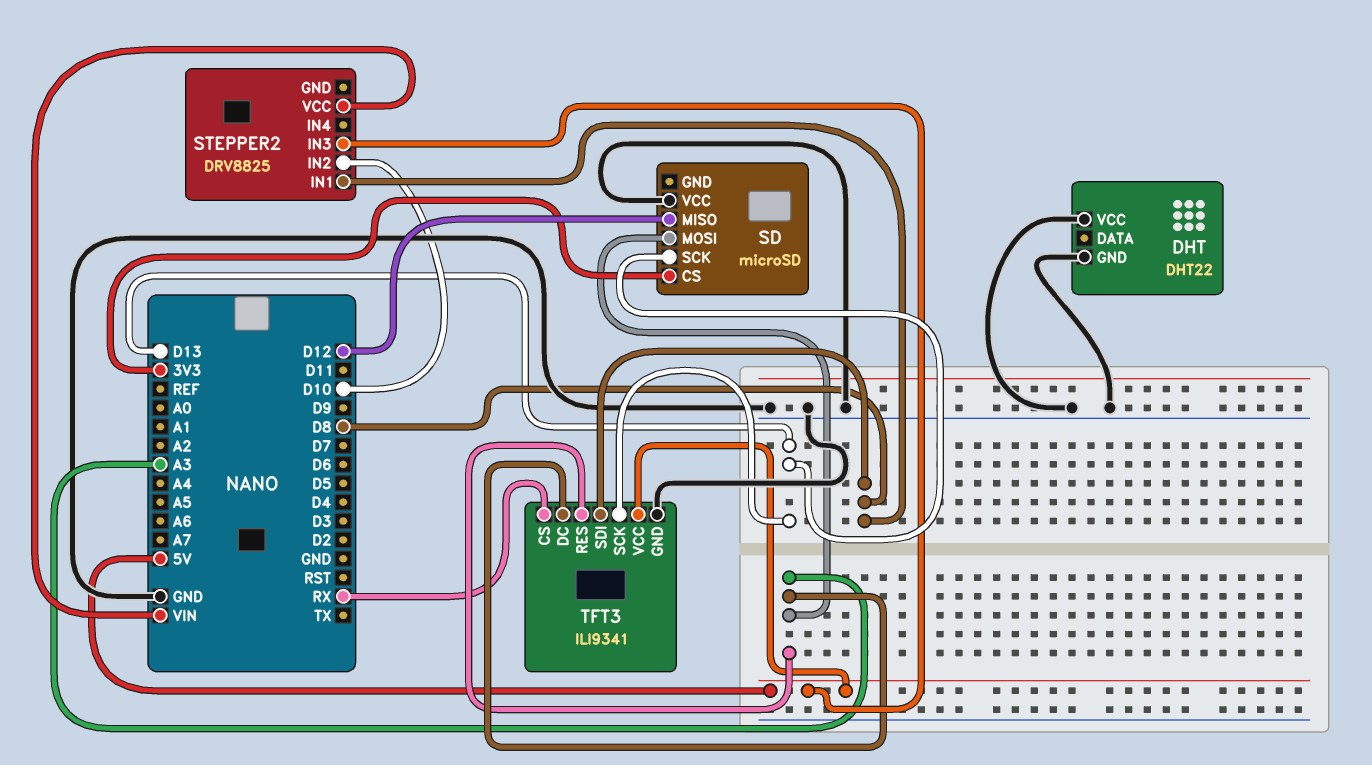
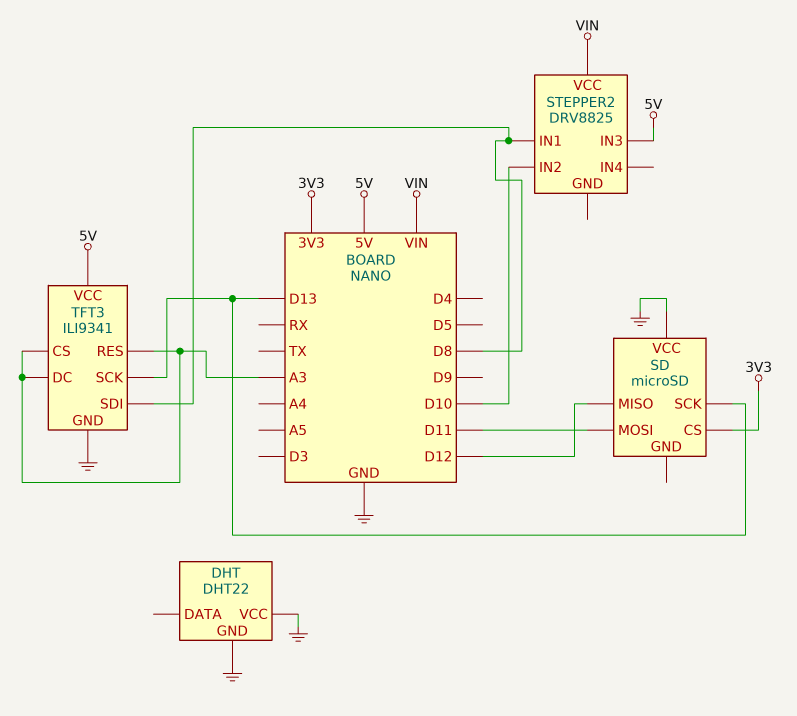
SD pin MOSI: A3 -> D11
TFT3 pin CS: RX -> A3

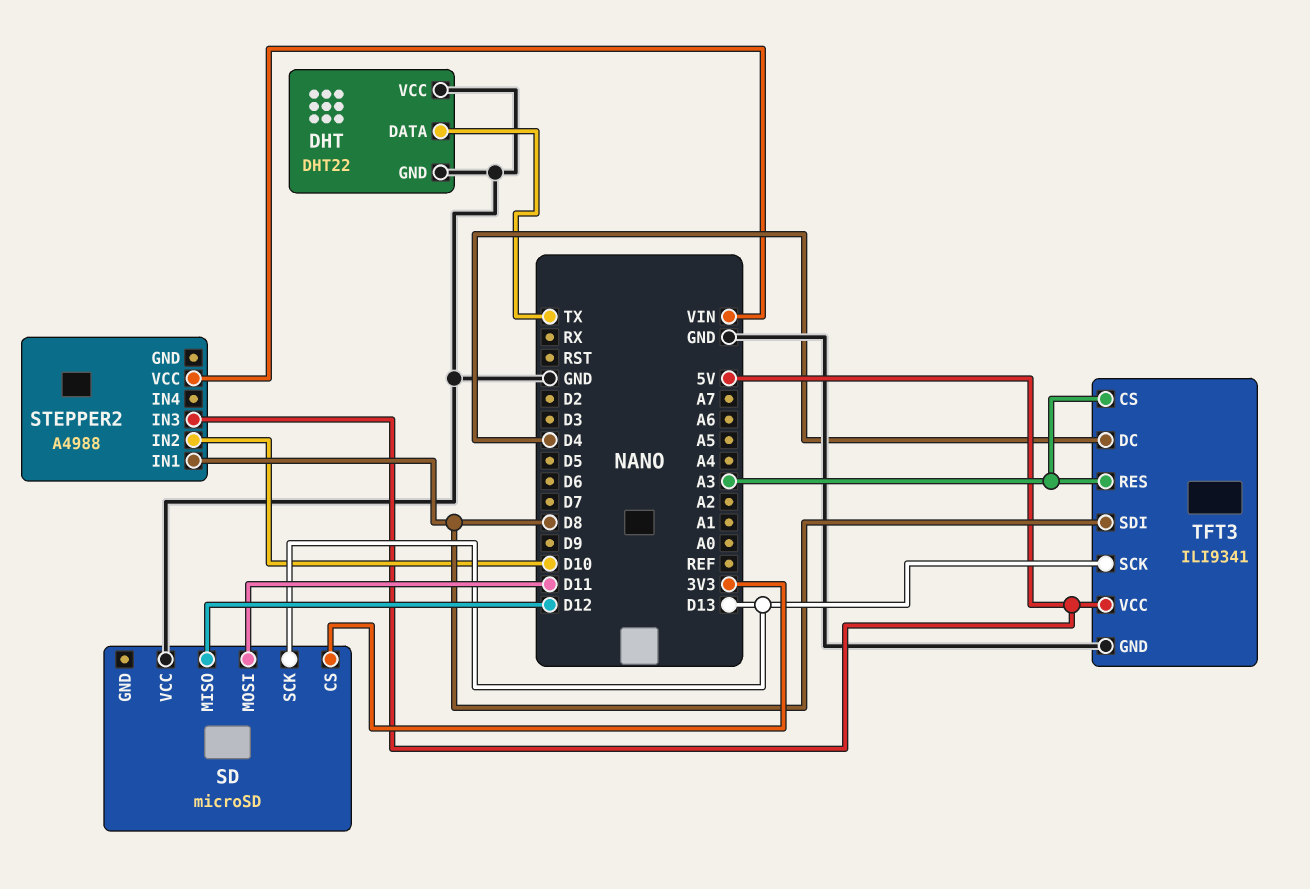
DHT pin DATA: none -> TX
STEPPER2: DRV8825 -> A4988
TFT3 pin DC: A3 -> D4

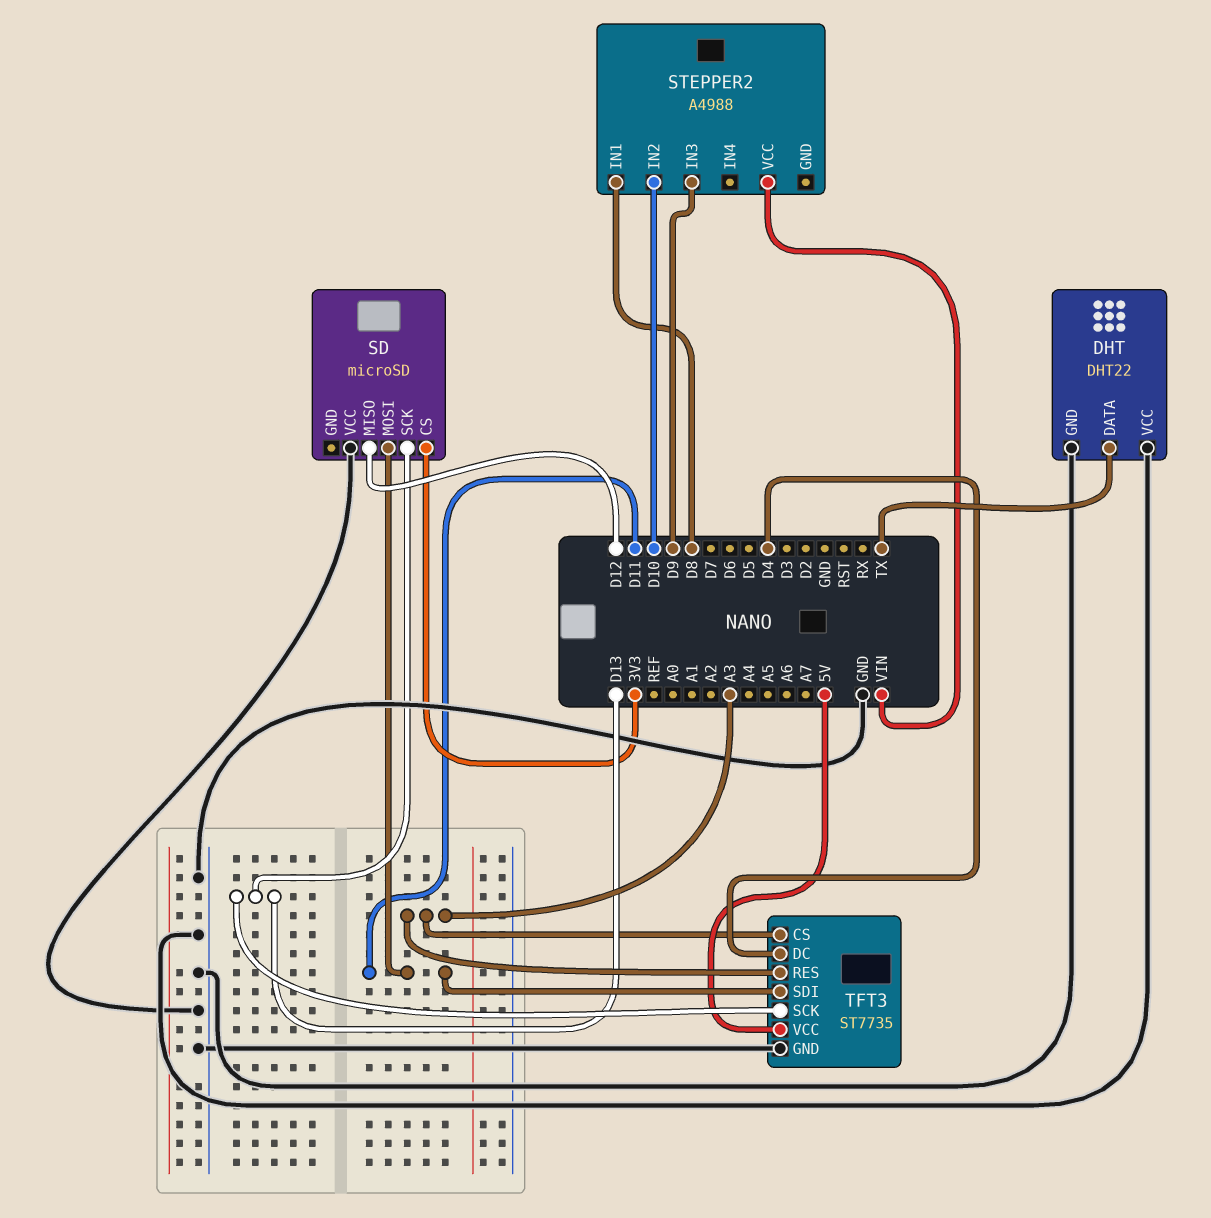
STEPPER2 pin IN3: 5V -> D9
TFT3: ILI9341 -> ST7735
TFT3 pin SDI: D8 -> D11

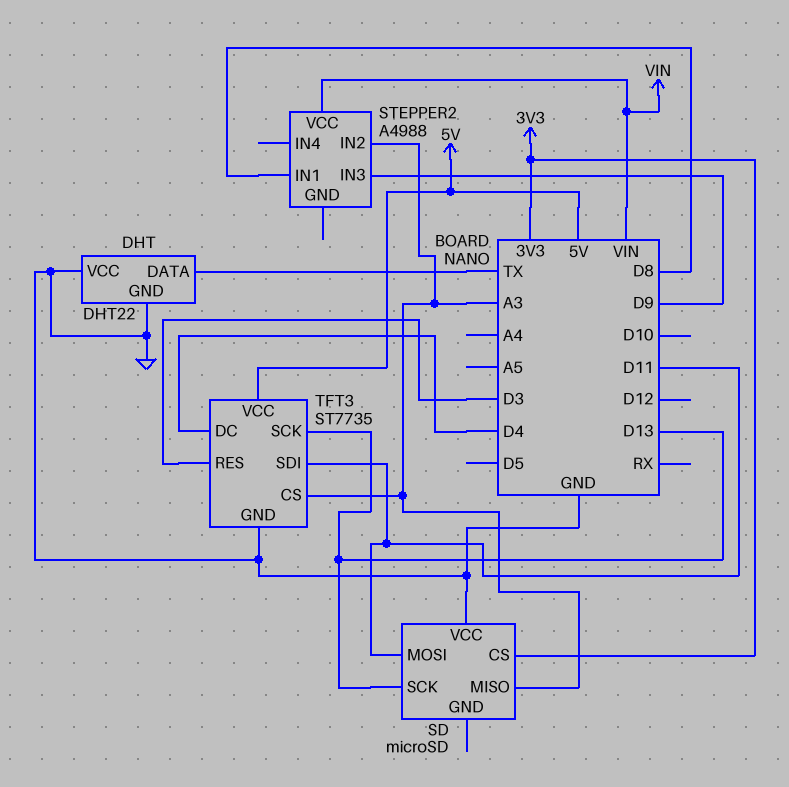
SD pin MISO: D12 -> A3
STEPPER2 pin IN2: D10 -> A3
TFT3 pin RES: A3 -> D3

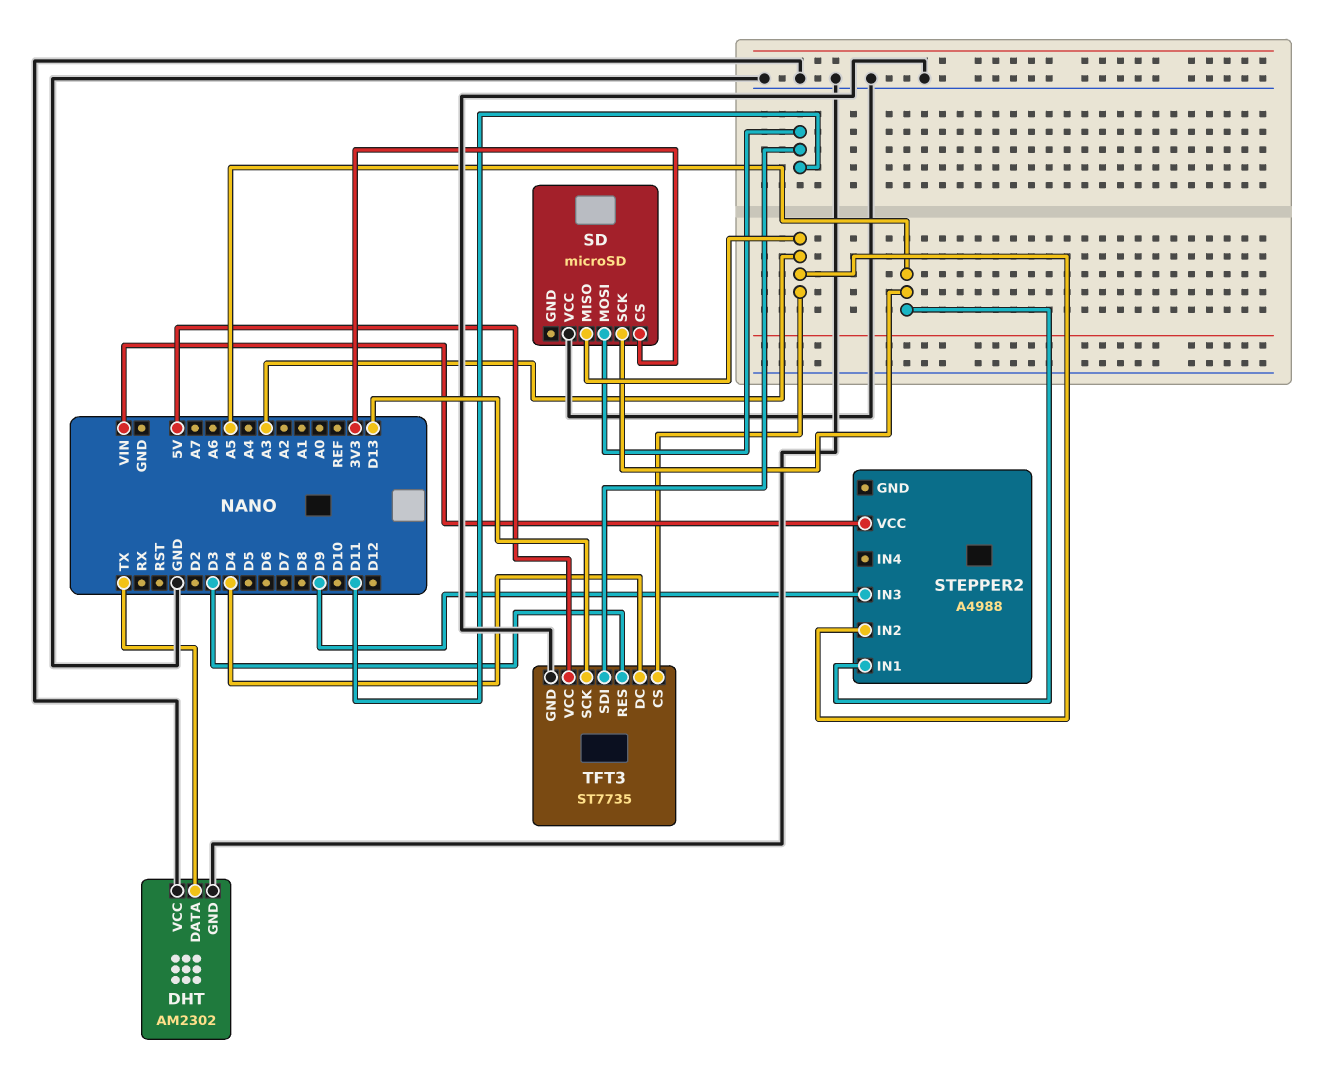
DHT: DHT22 -> AM2302
SD pin SCK: D13 -> A5
STEPPER2 pin IN1: D8 -> A5

